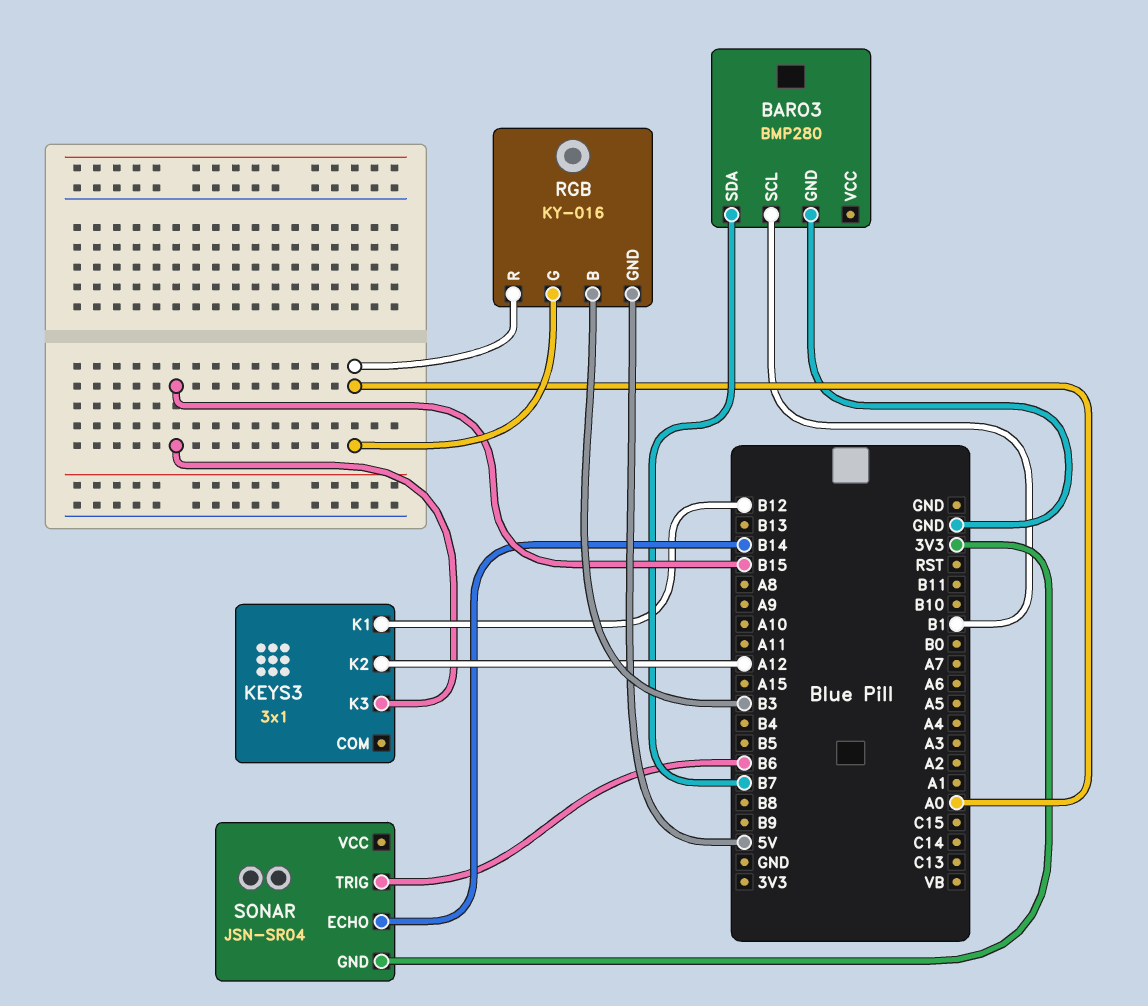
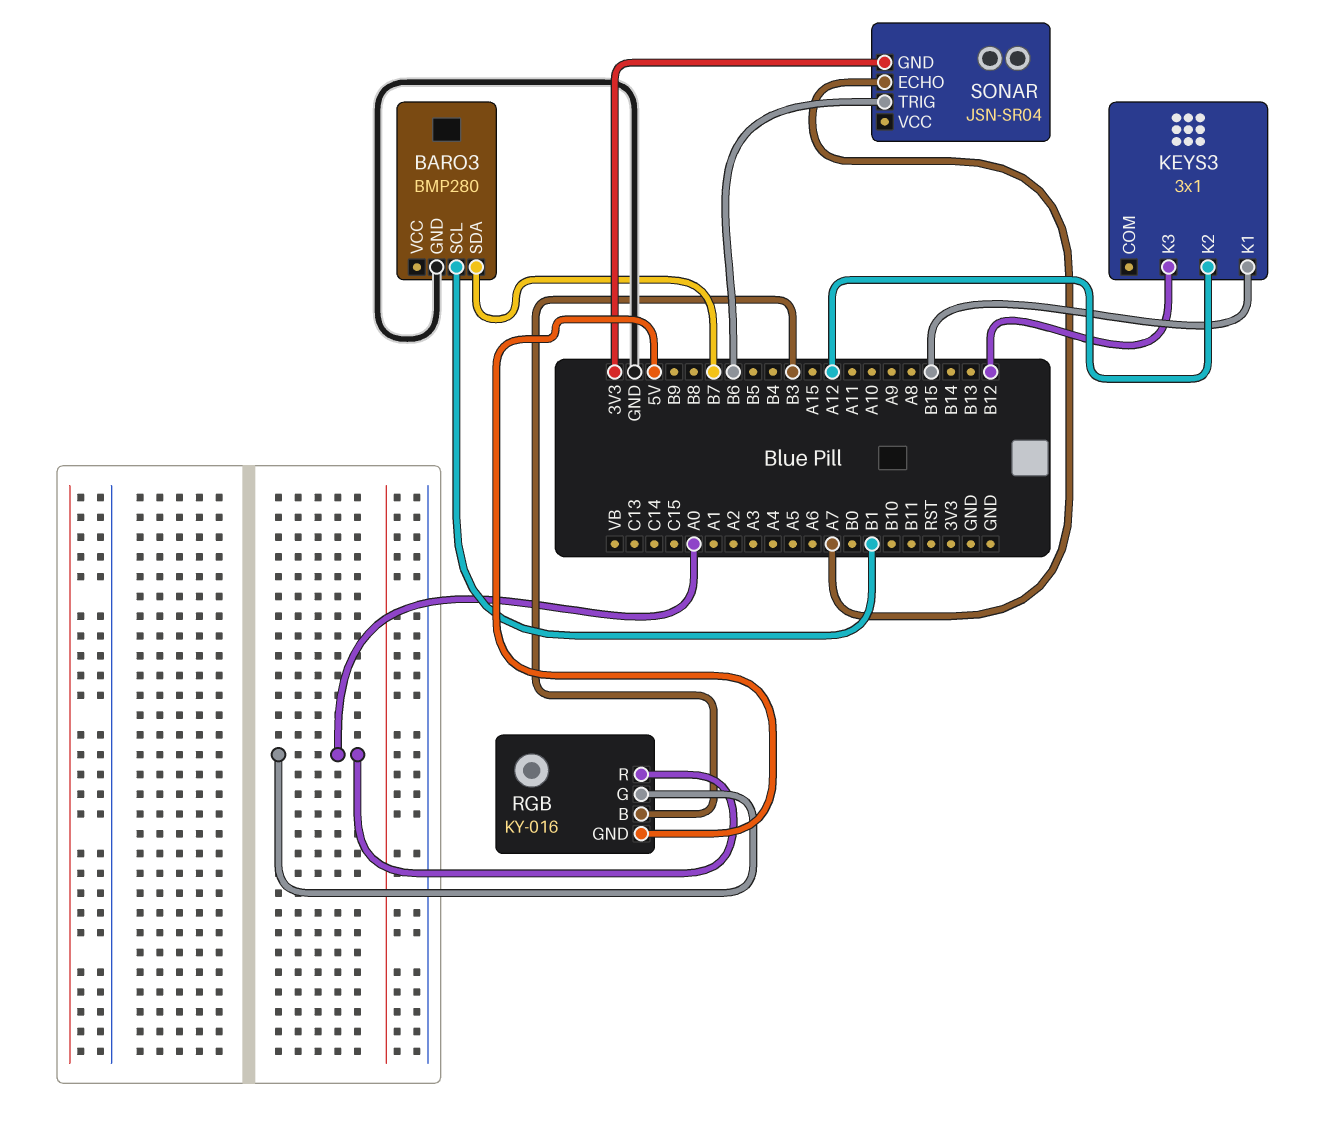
KEYS3 pin K1: B12 -> B15
KEYS3 pin K3: B15 -> B12
SONAR pin ECHO: B14 -> A7

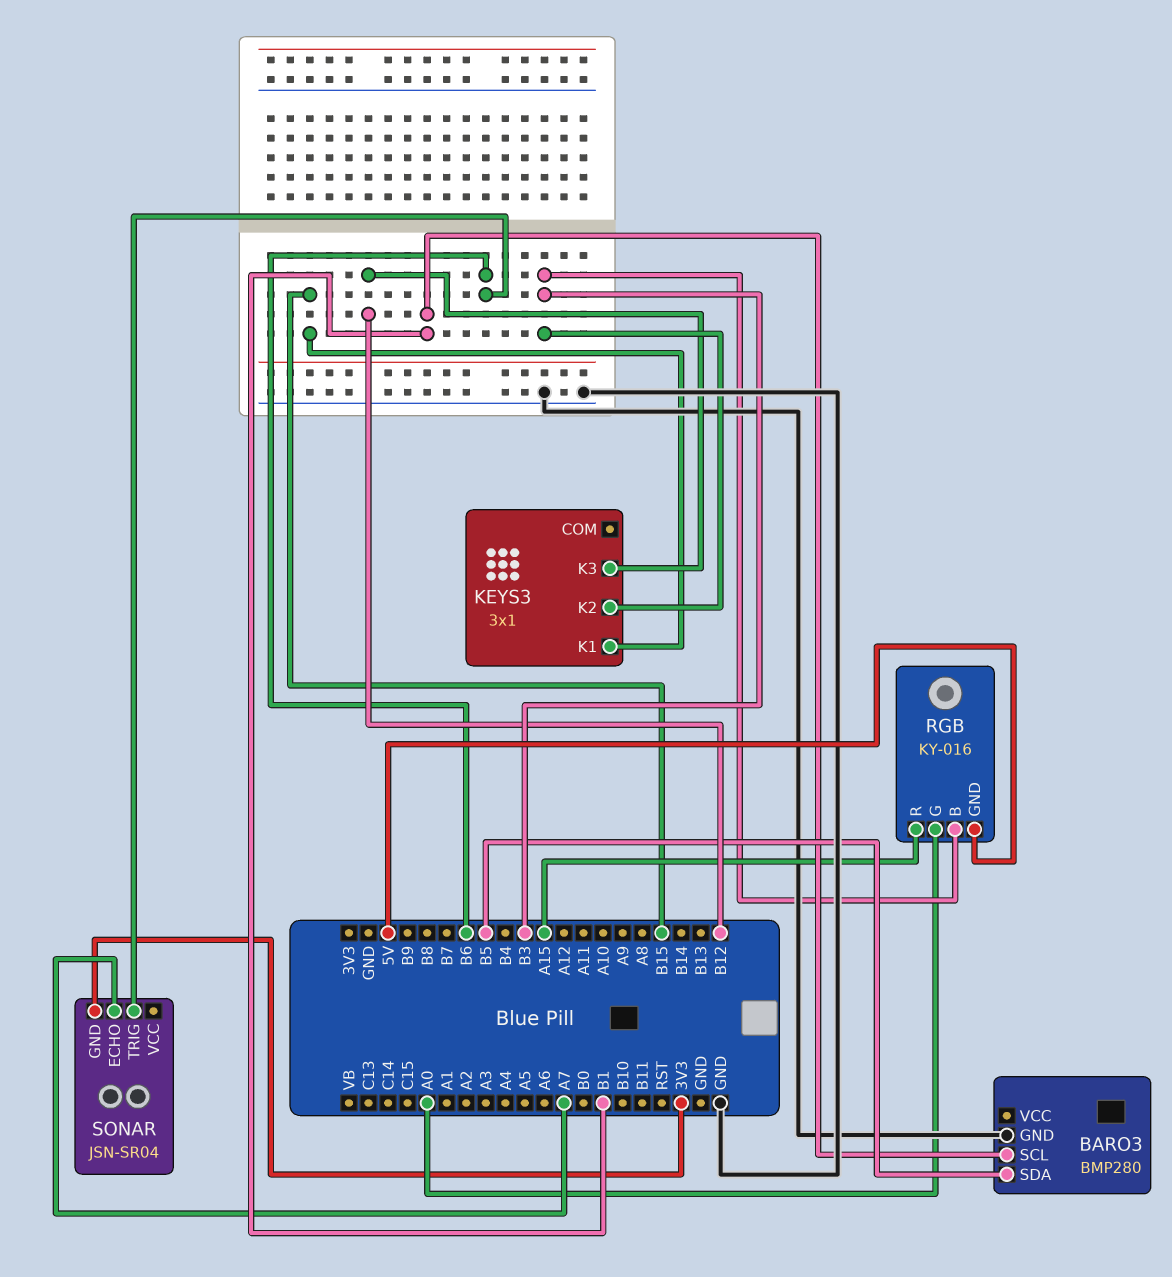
BARO3 pin SDA: B7 -> B5
KEYS3 pin K2: A12 -> B3
RGB pin R: A0 -> A15

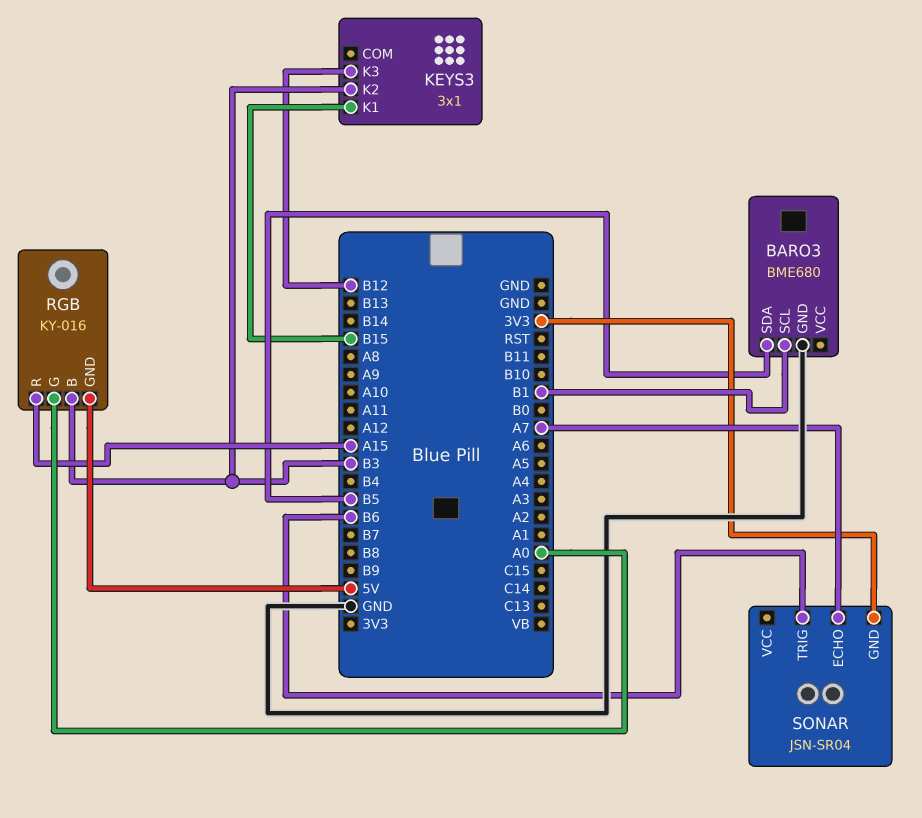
BARO3: BMP280 -> BME680

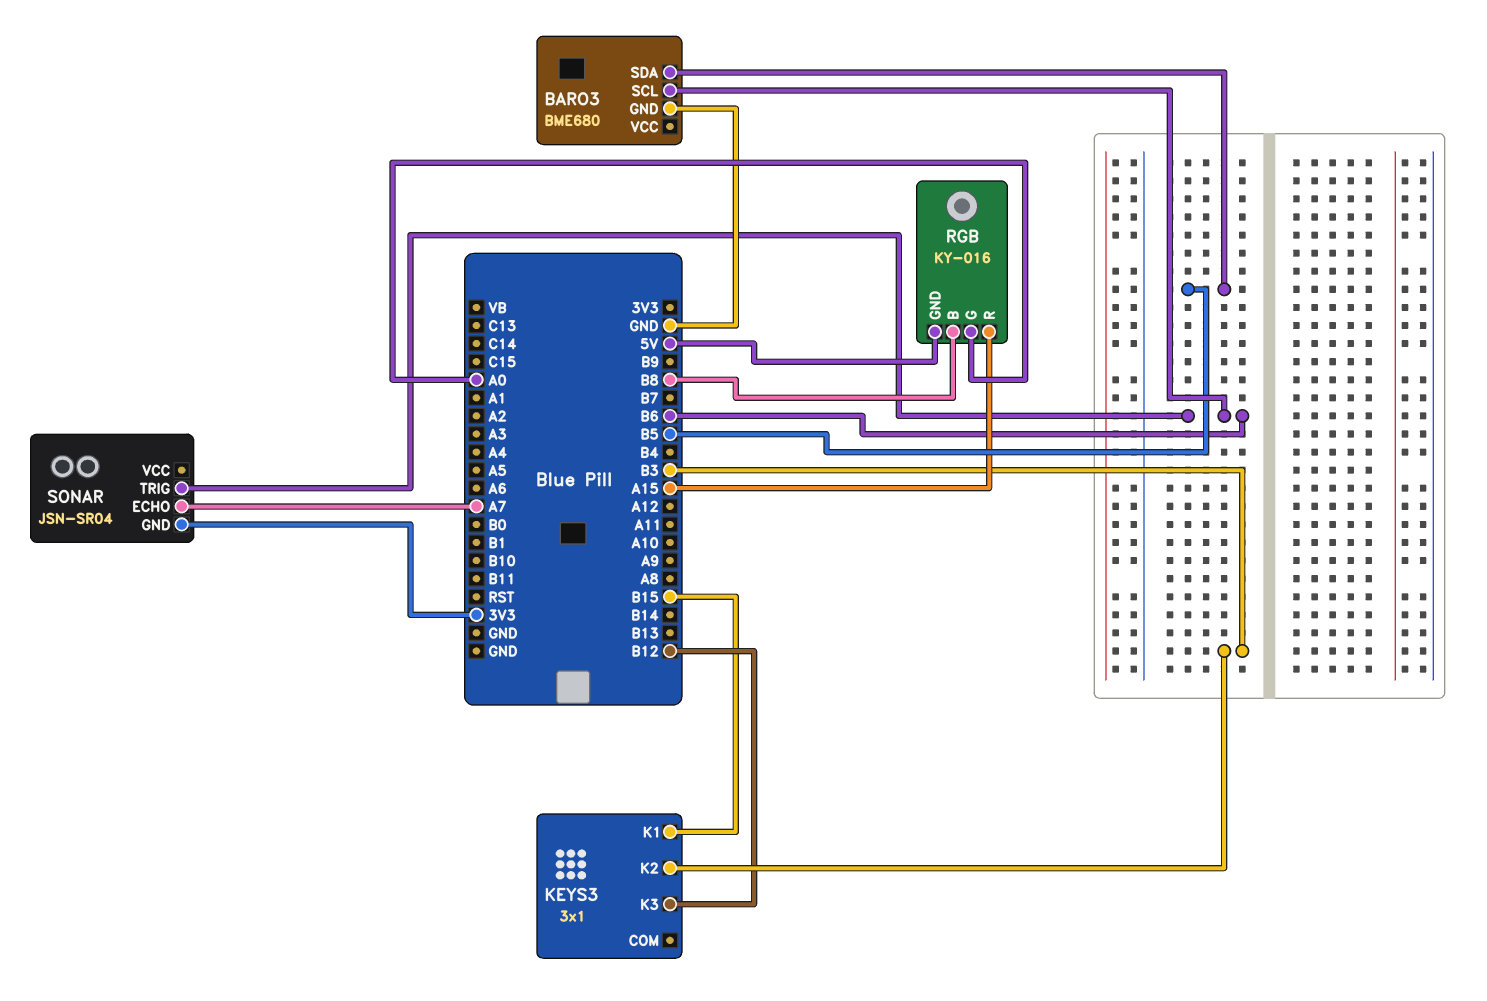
BARO3 pin SCL: B1 -> B6
RGB pin B: B3 -> B8

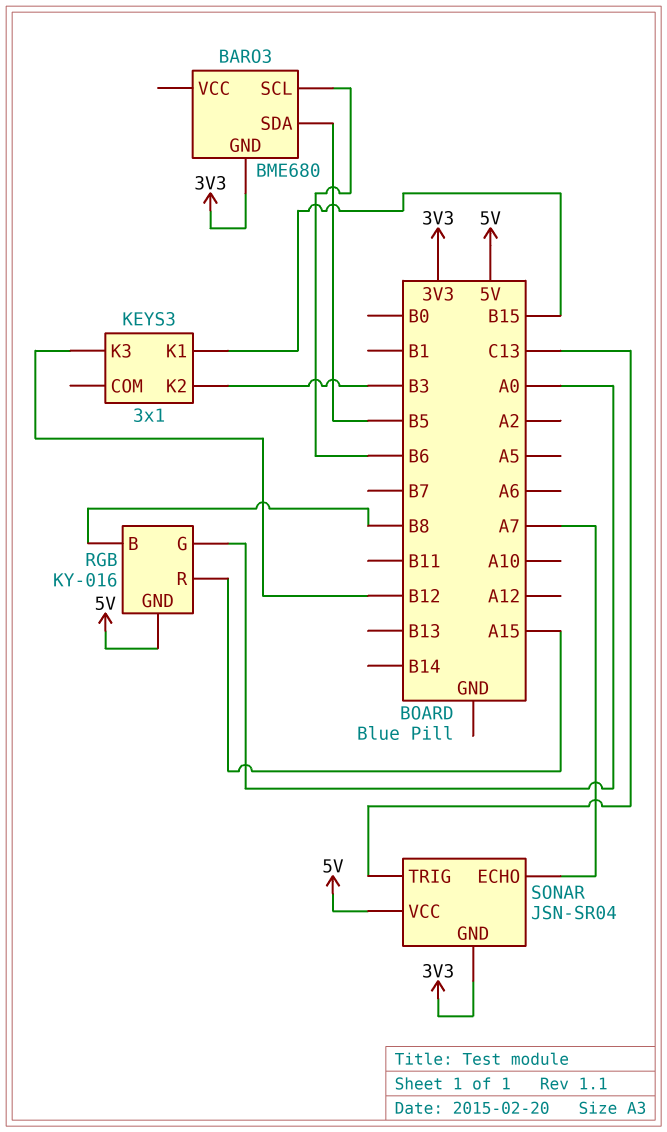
BARO3 pin GND: GND -> 3V3
SONAR pin TRIG: B6 -> C13
SONAR pin VCC: none -> 5V

